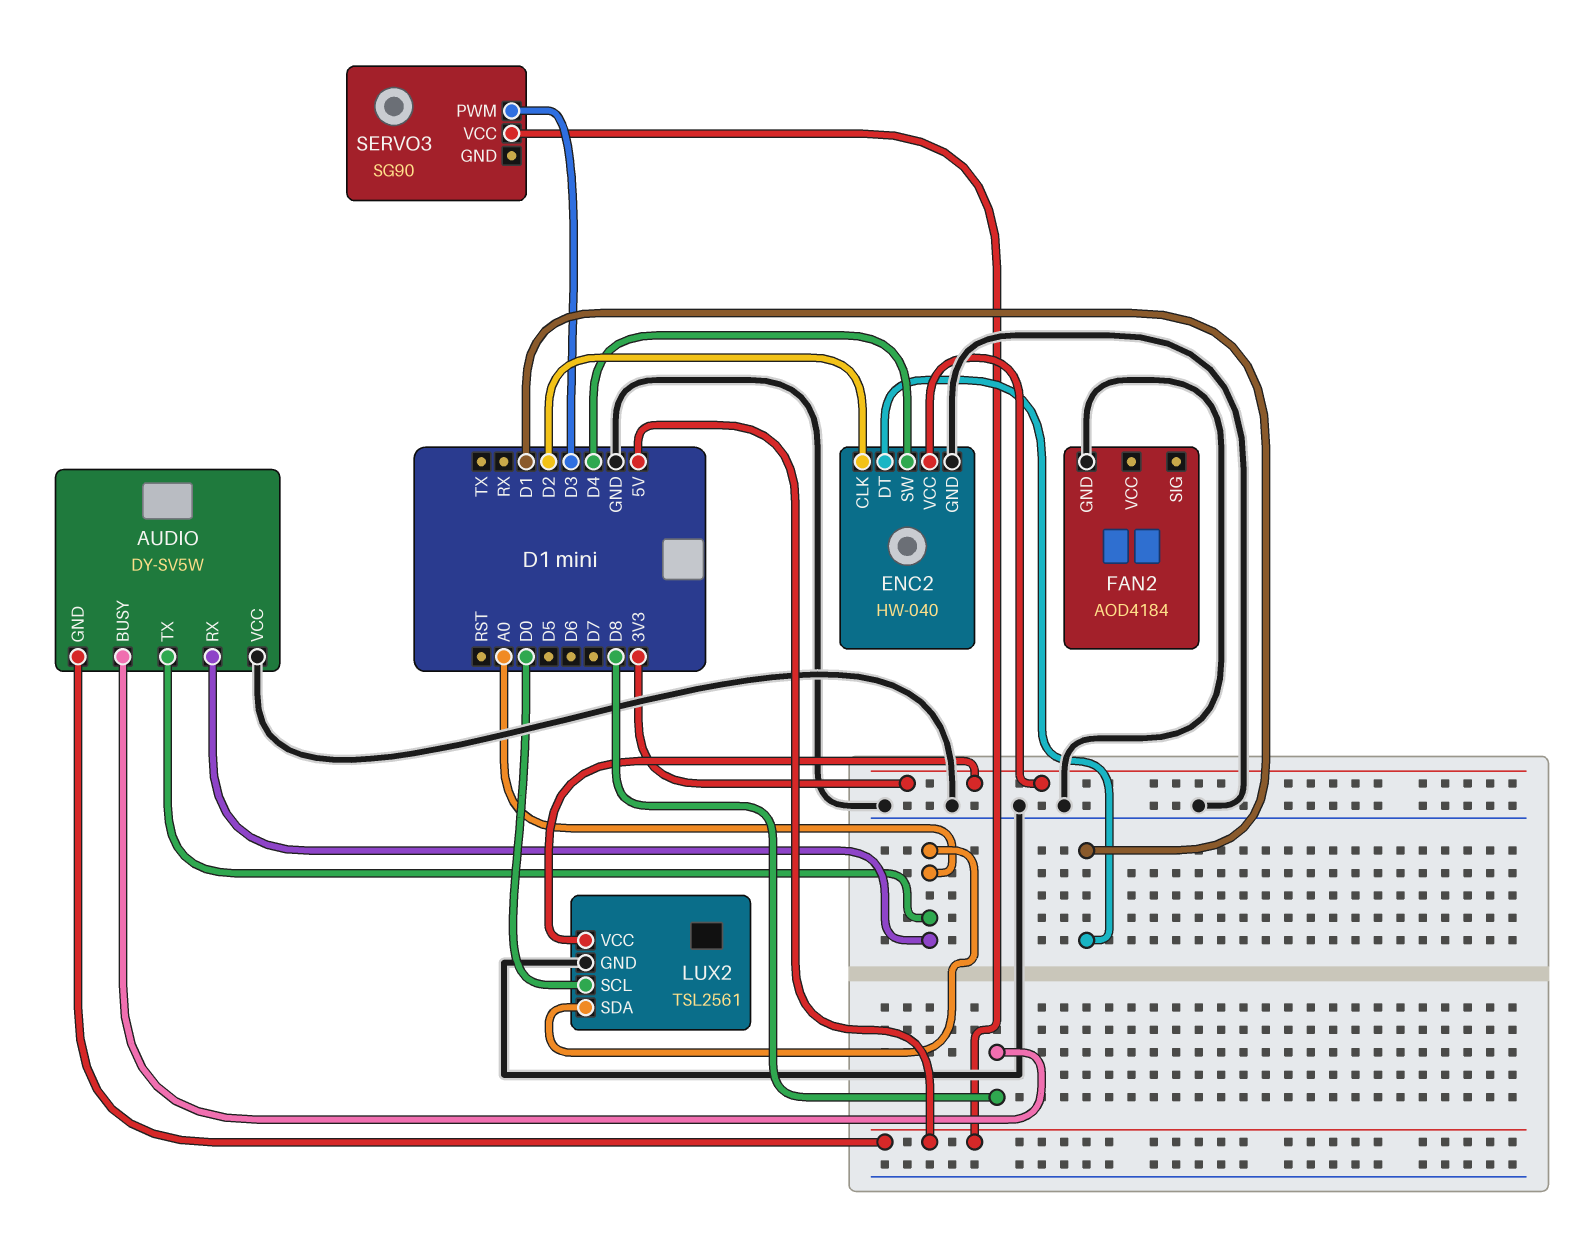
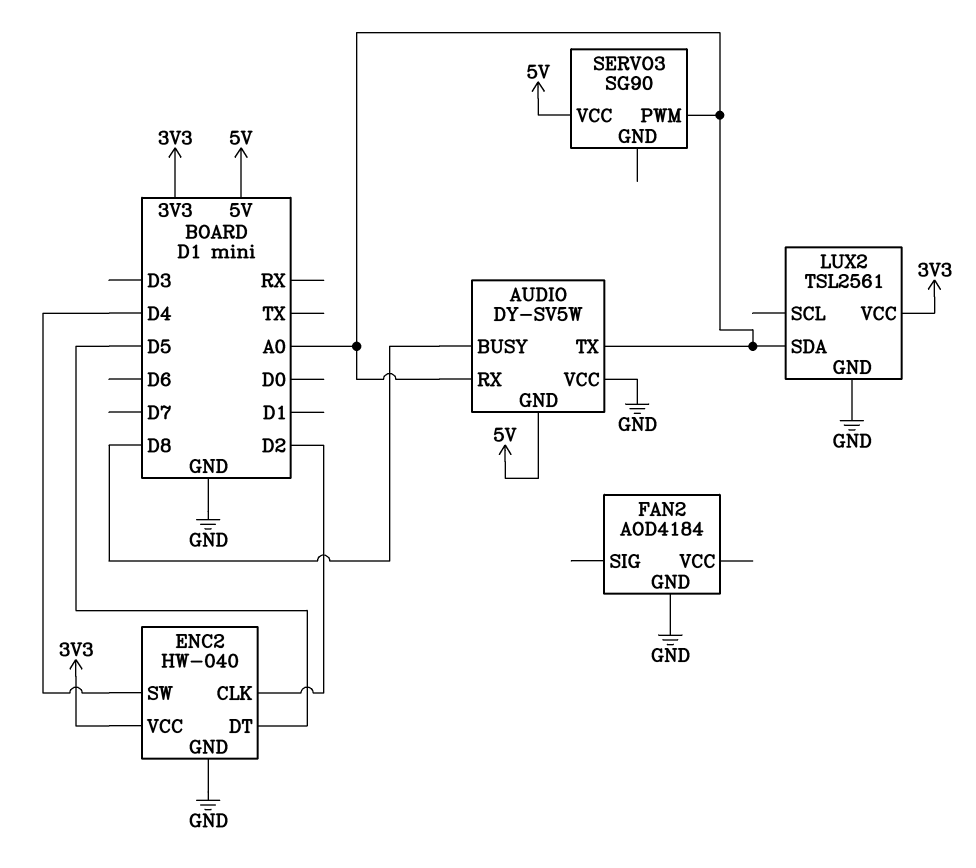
ENC2 pin DT: D1 -> D5
LUX2 pin SCL: D0 -> none
SERVO3 pin PWM: D3 -> A0

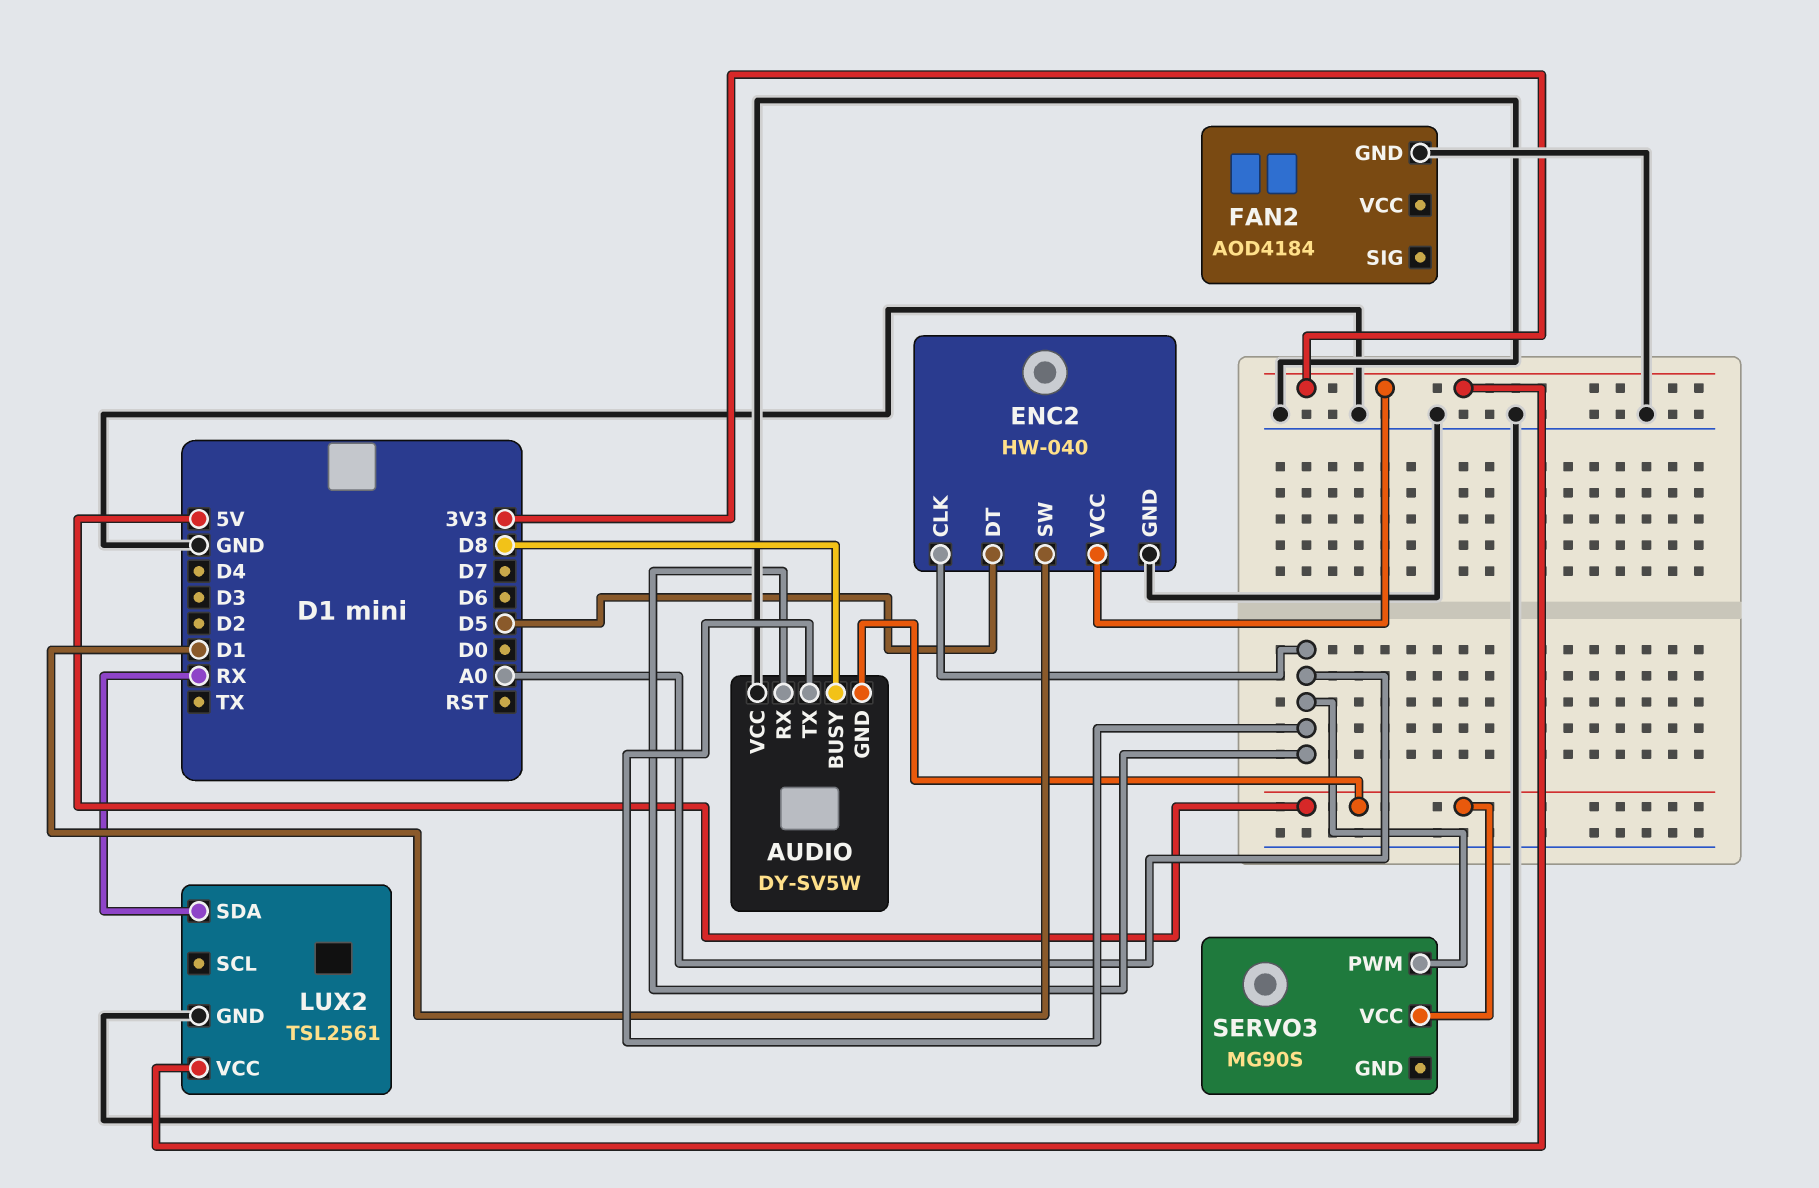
ENC2 pin CLK: D2 -> A0
ENC2 pin SW: D4 -> D1
LUX2 pin SDA: A0 -> RX
SERVO3: SG90 -> MG90S

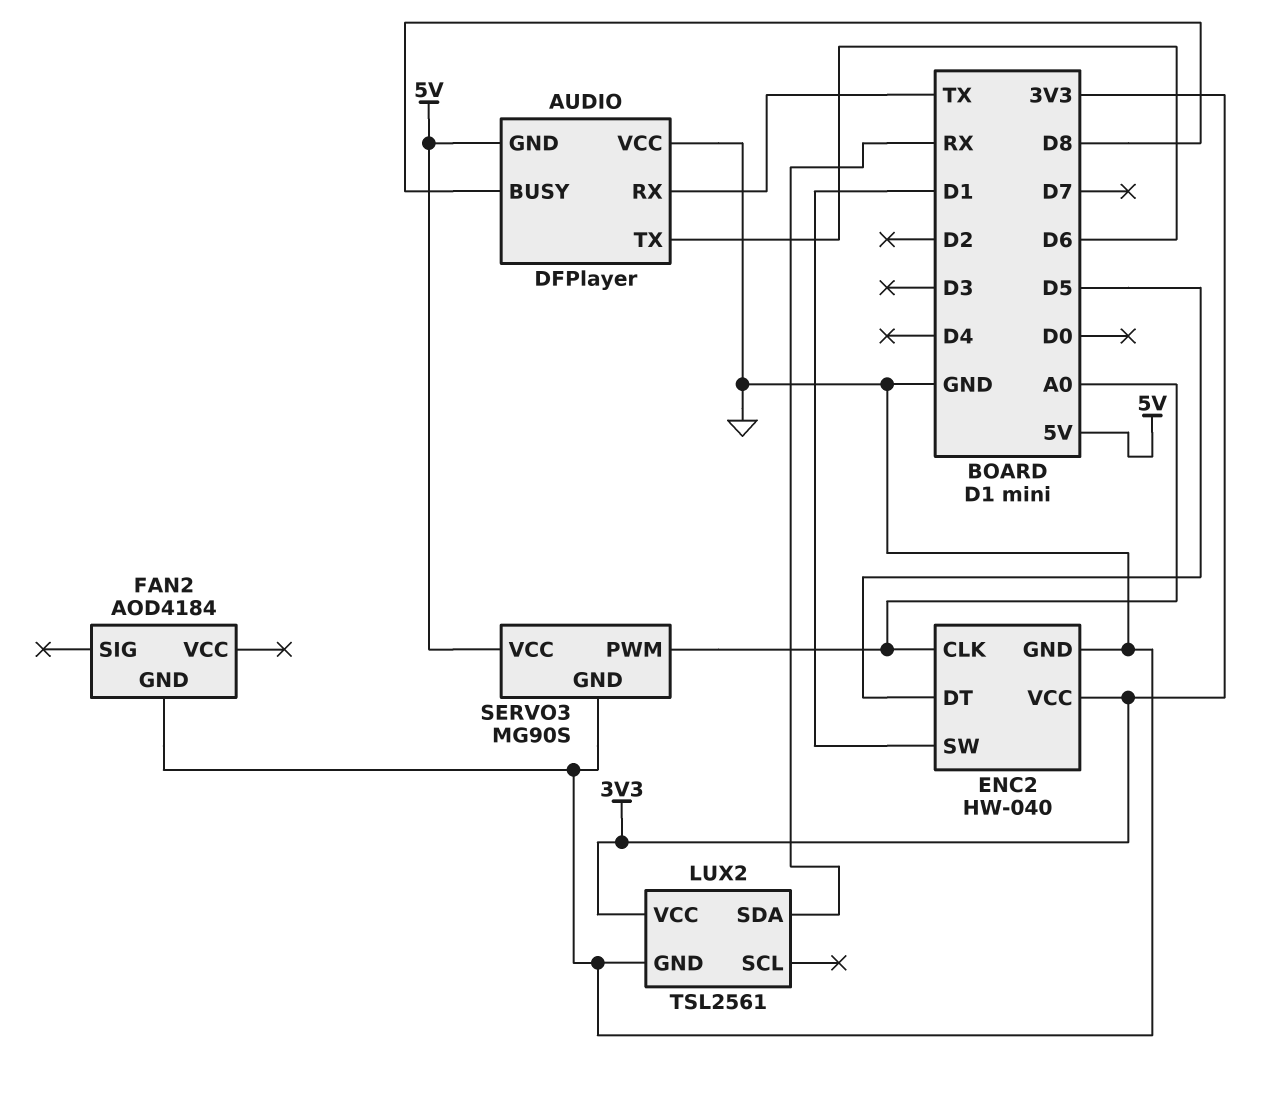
AUDIO: DY-SV5W -> DFPlayer
AUDIO pin RX: A0 -> TX
AUDIO pin TX: A0 -> D6
SERVO3 pin GND: none -> GND

